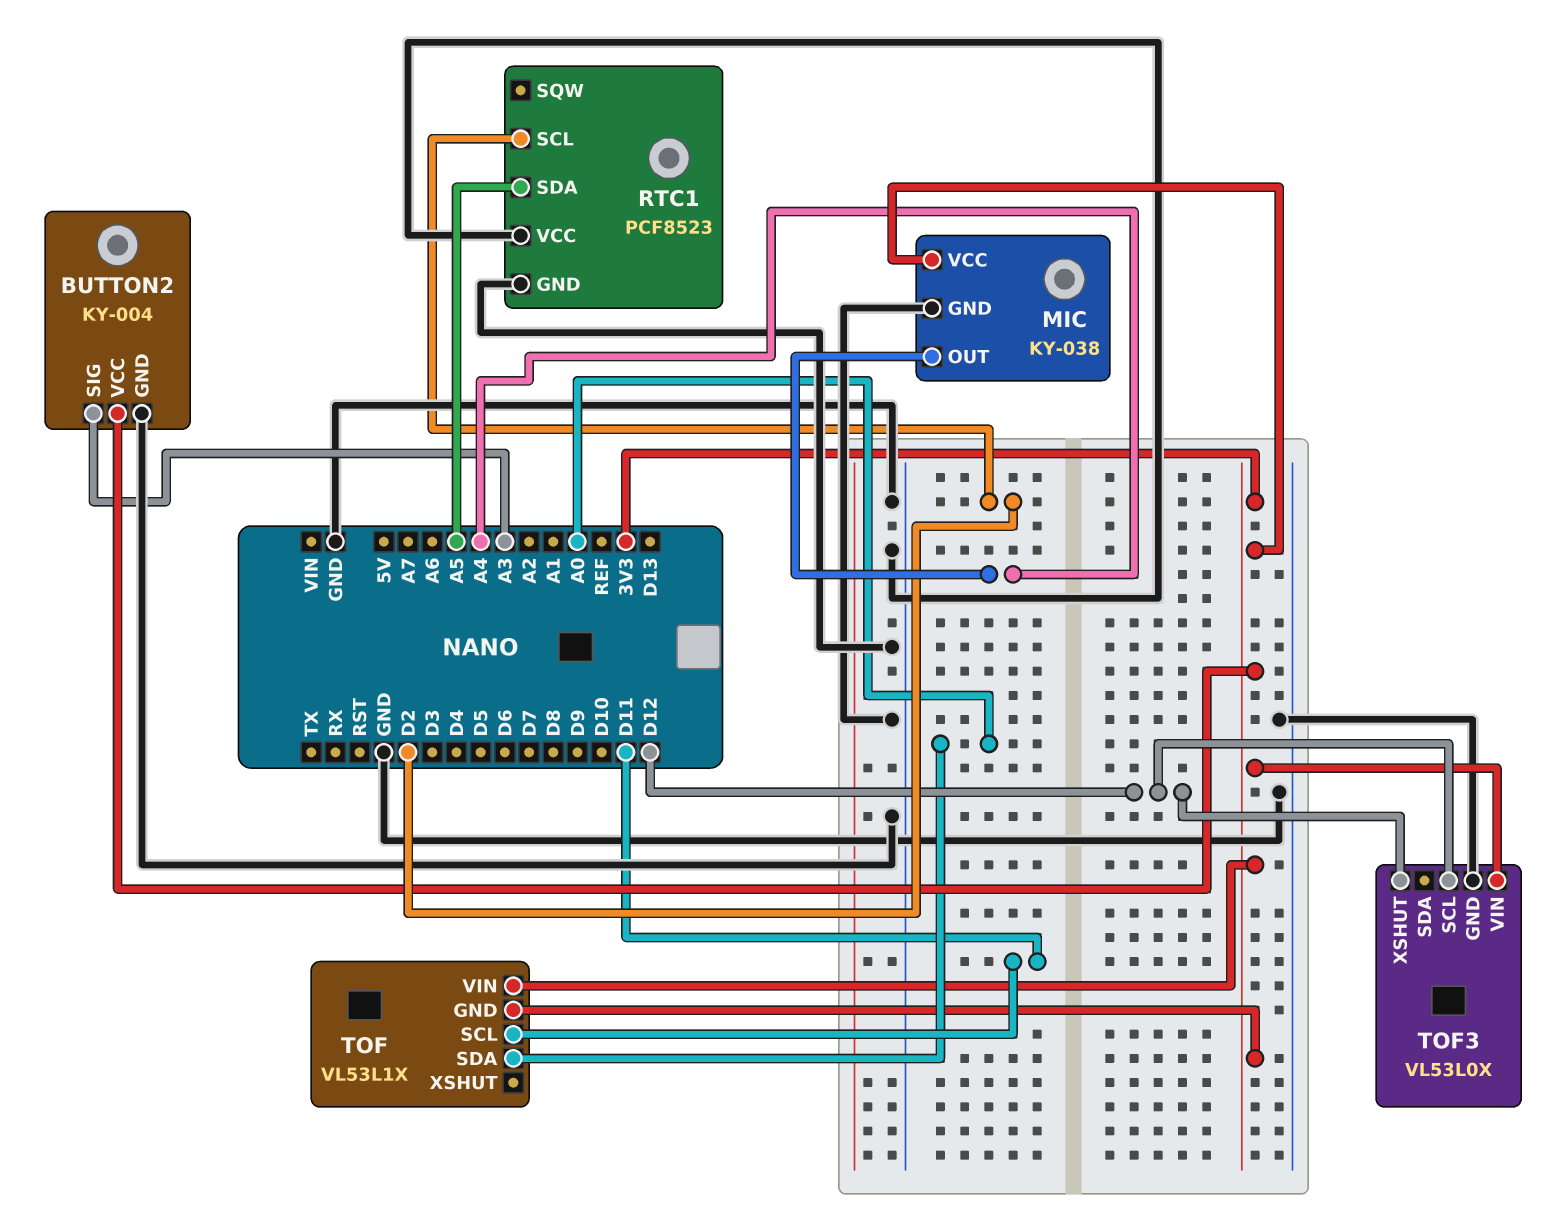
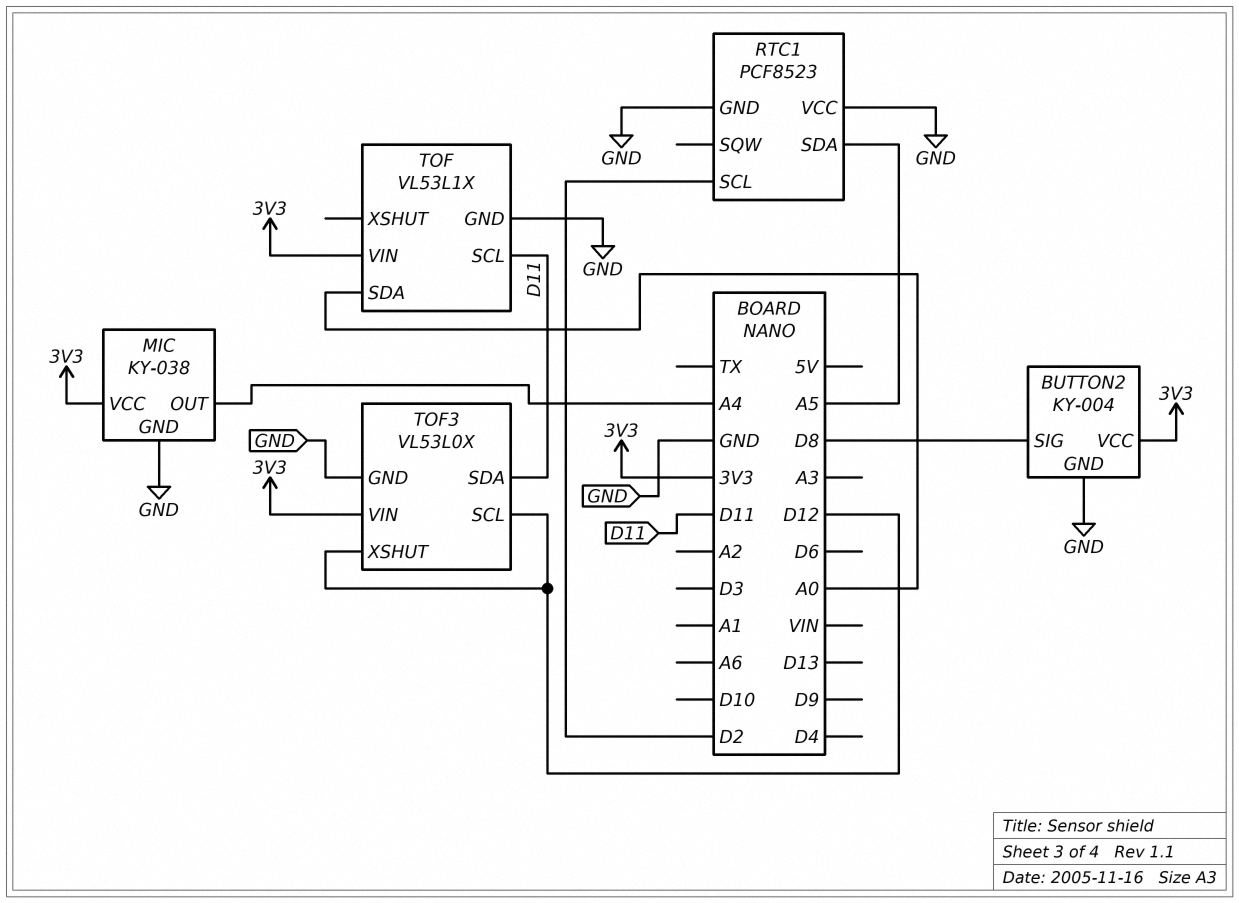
BUTTON2 pin SIG: A3 -> D8
TOF pin GND: 3V3 -> GND
TOF3 pin SDA: none -> D11

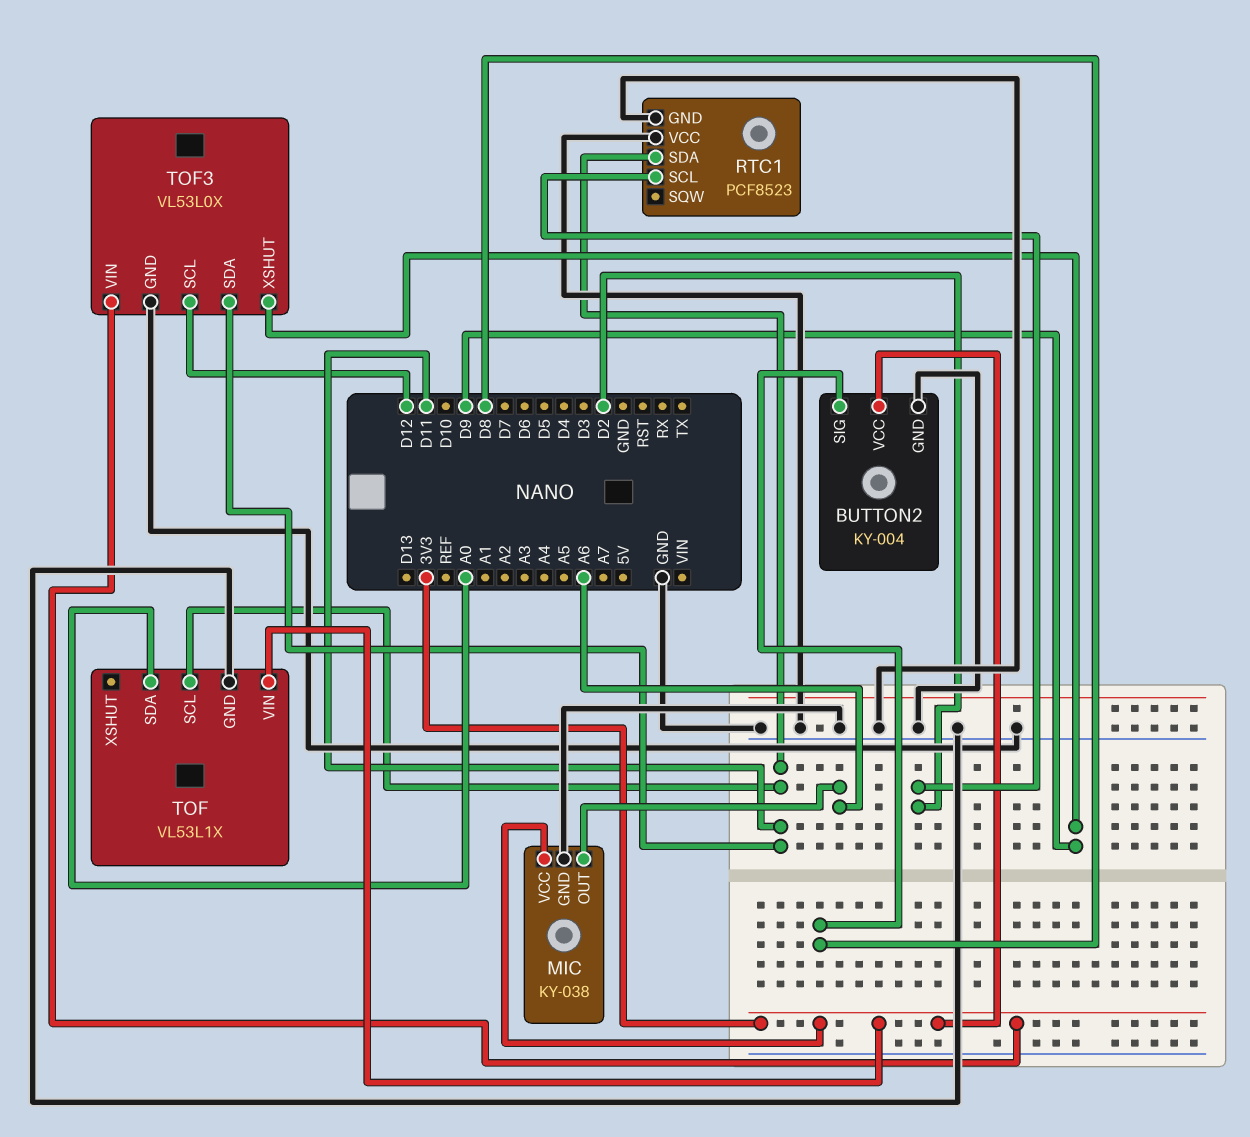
MIC pin OUT: A4 -> A6
RTC1 pin SDA: A5 -> D11
TOF3 pin XSHUT: D12 -> D9

